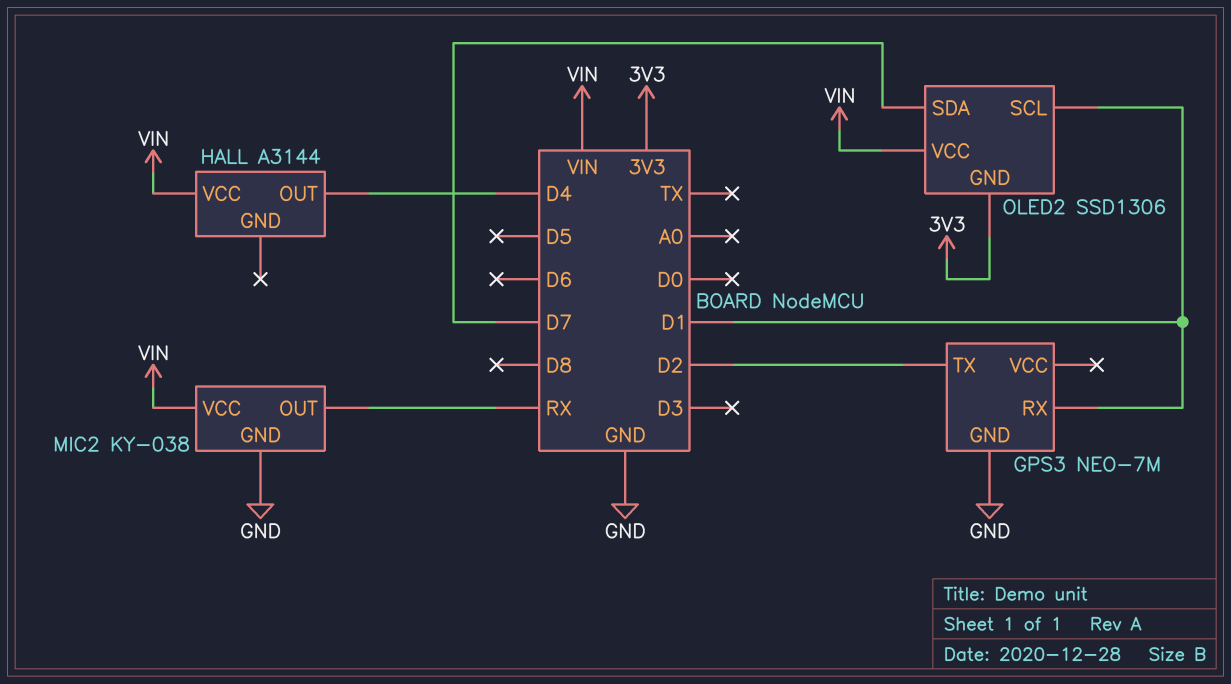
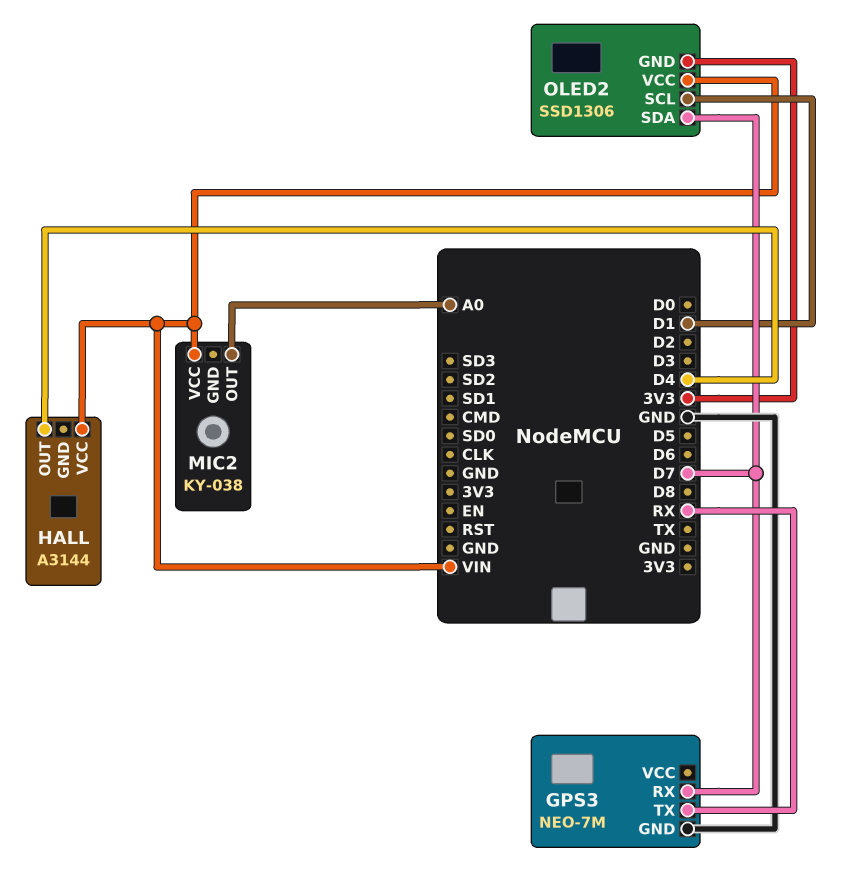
GPS3 pin RX: D1 -> D7
GPS3 pin TX: D2 -> RX
MIC2 pin GND: GND -> none
MIC2 pin OUT: RX -> A0

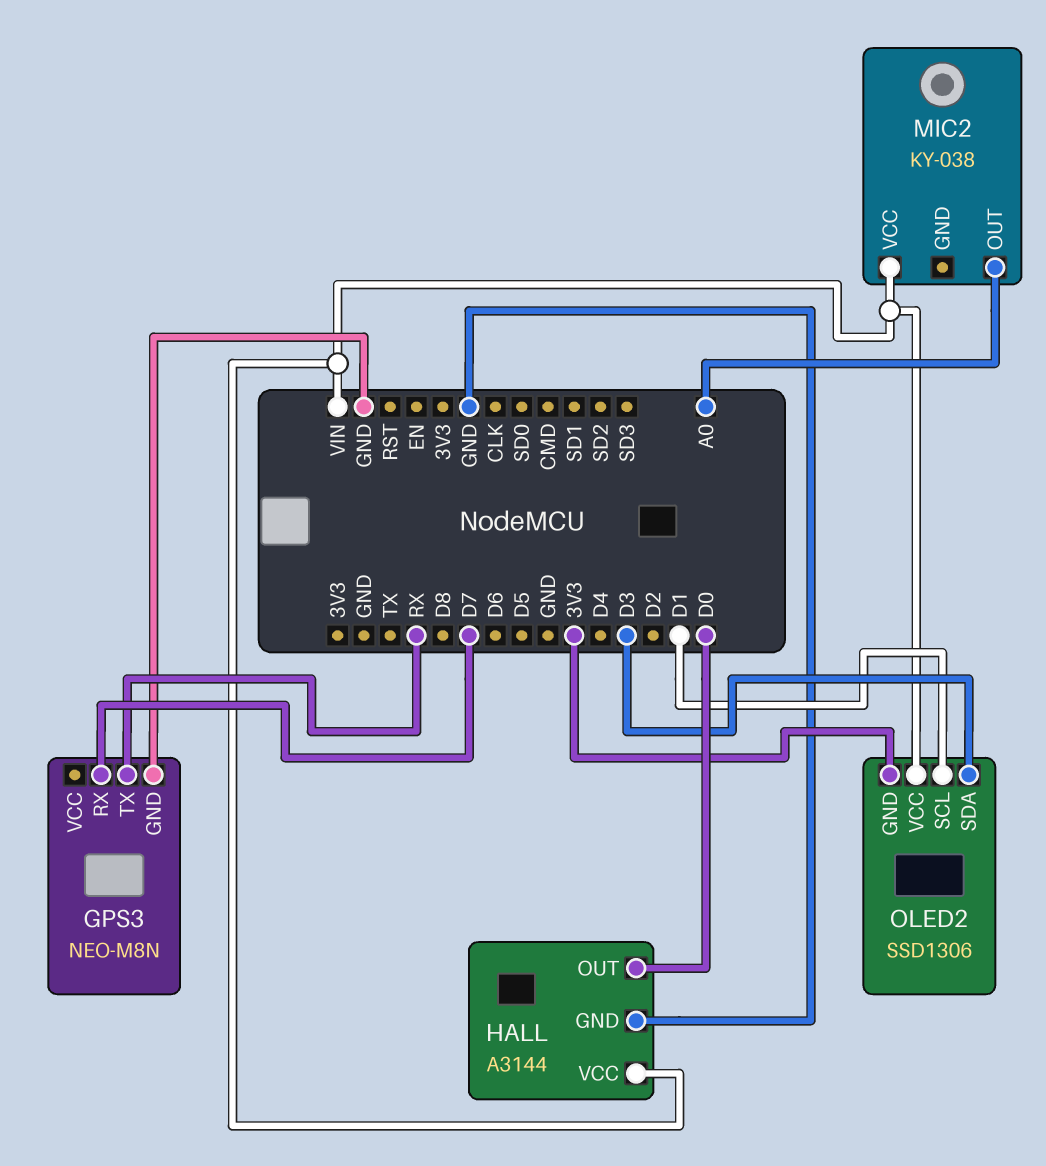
GPS3: NEO-7M -> NEO-M8N
HALL pin GND: none -> GND
HALL pin OUT: D4 -> D0
OLED2 pin SDA: D7 -> D3

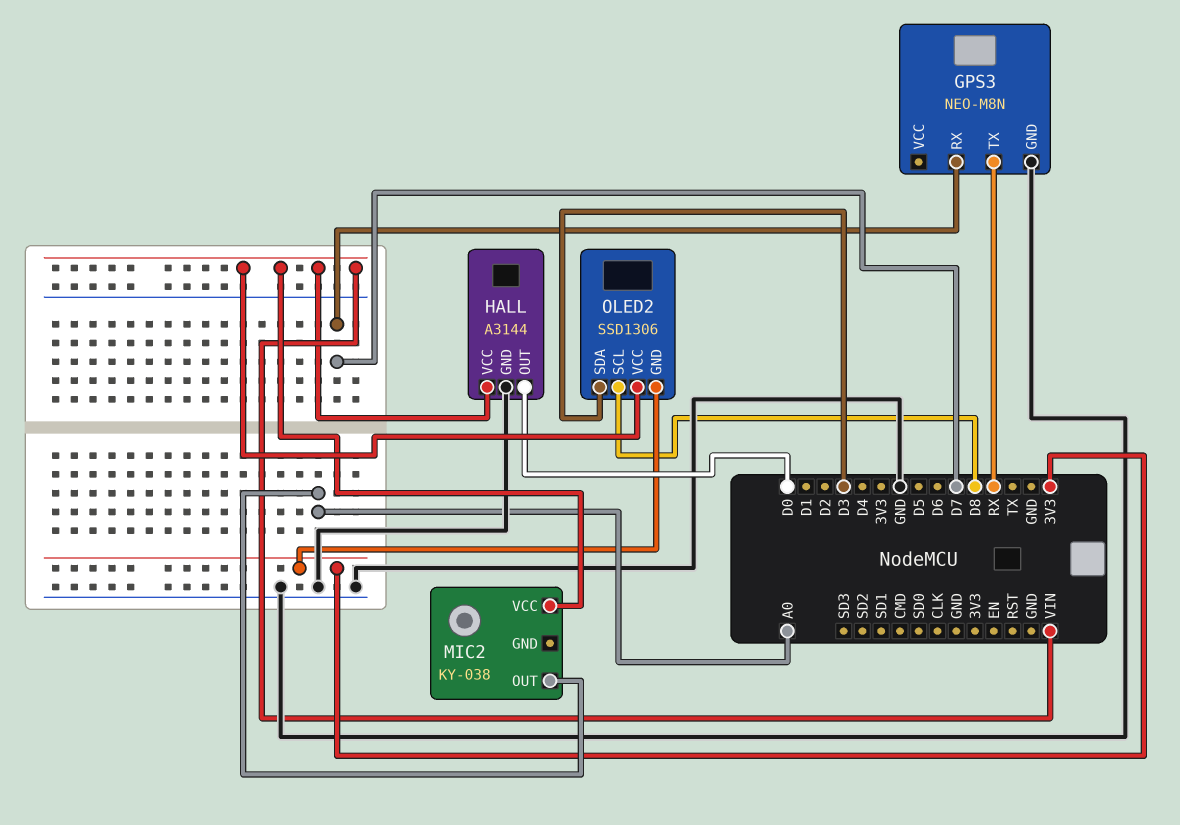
OLED2 pin SCL: D1 -> D8

